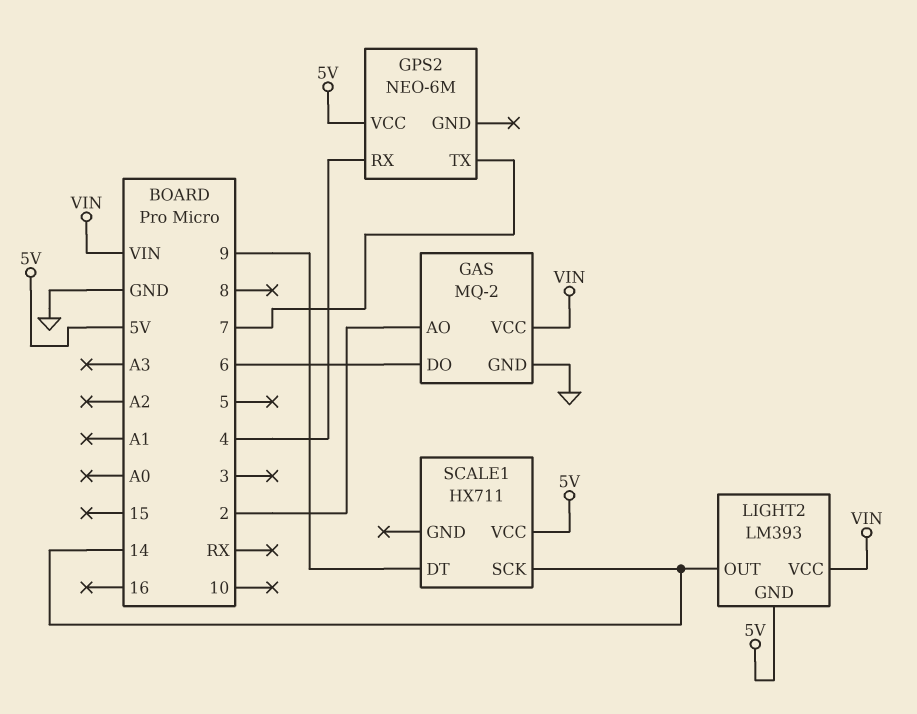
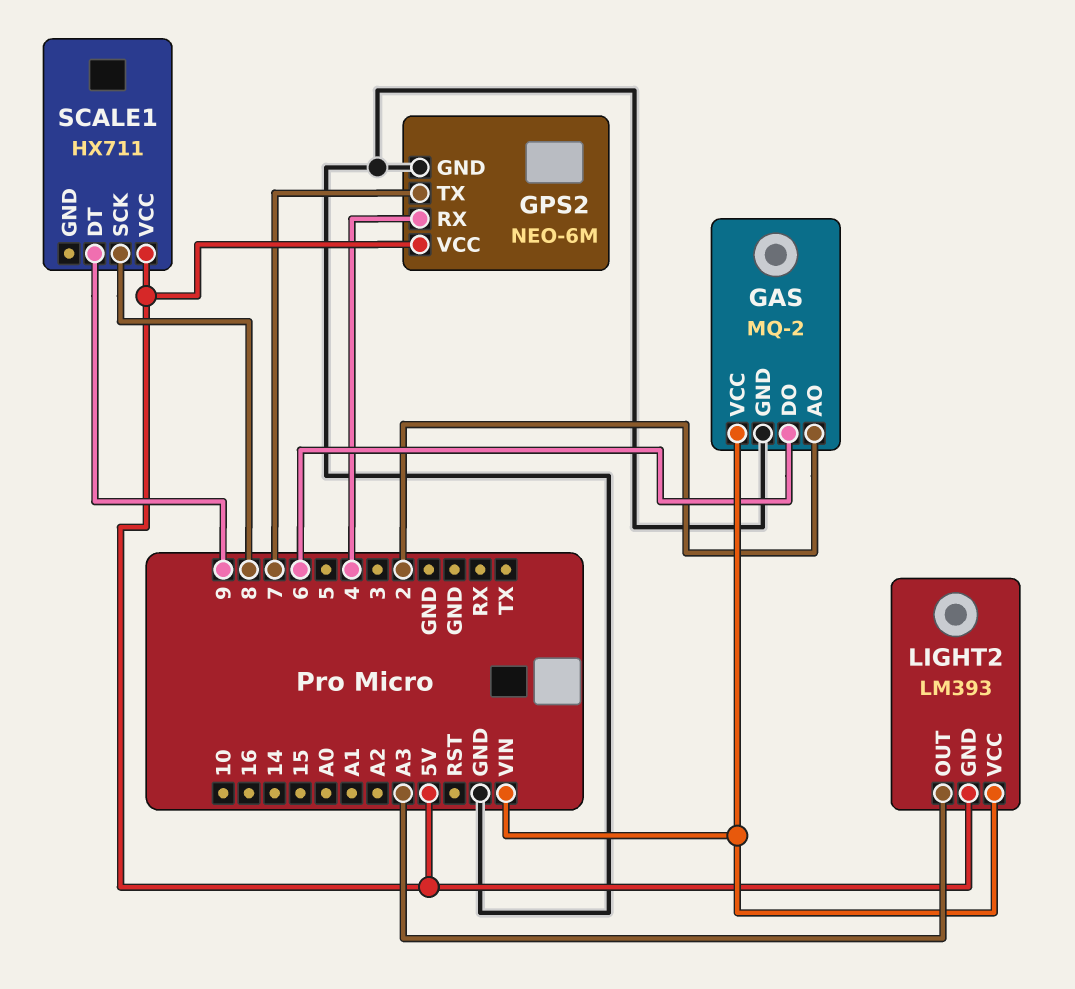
GPS2 pin GND: none -> GND
LIGHT2 pin OUT: 14 -> A3
SCALE1 pin SCK: 14 -> 8

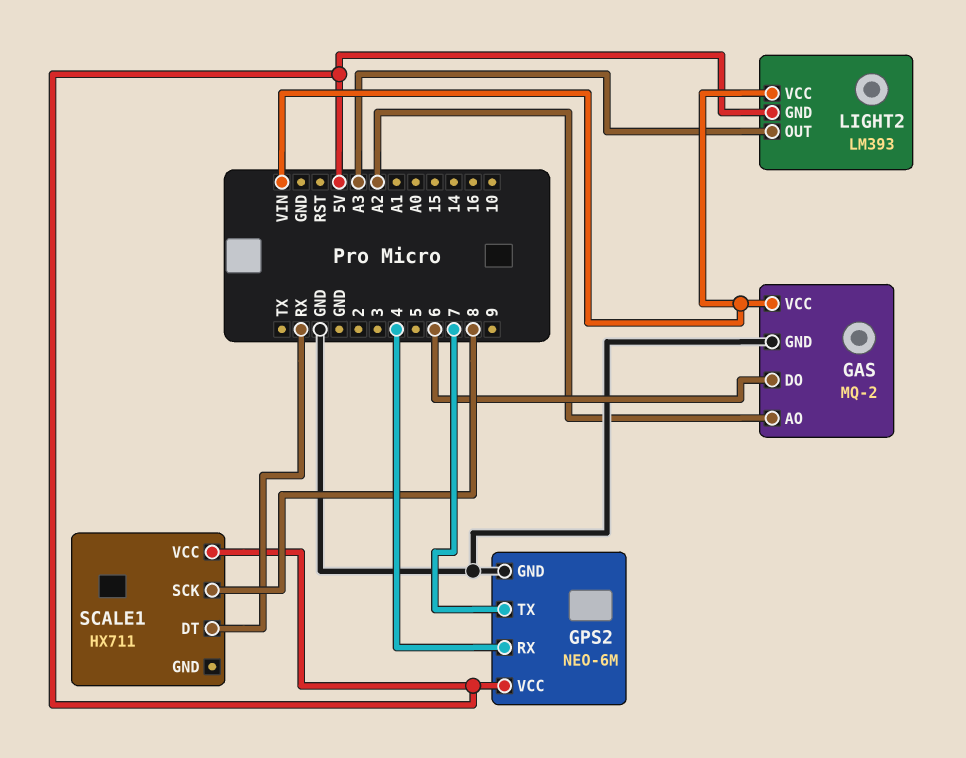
GAS pin AO: 2 -> A2
SCALE1 pin DT: 9 -> RX

